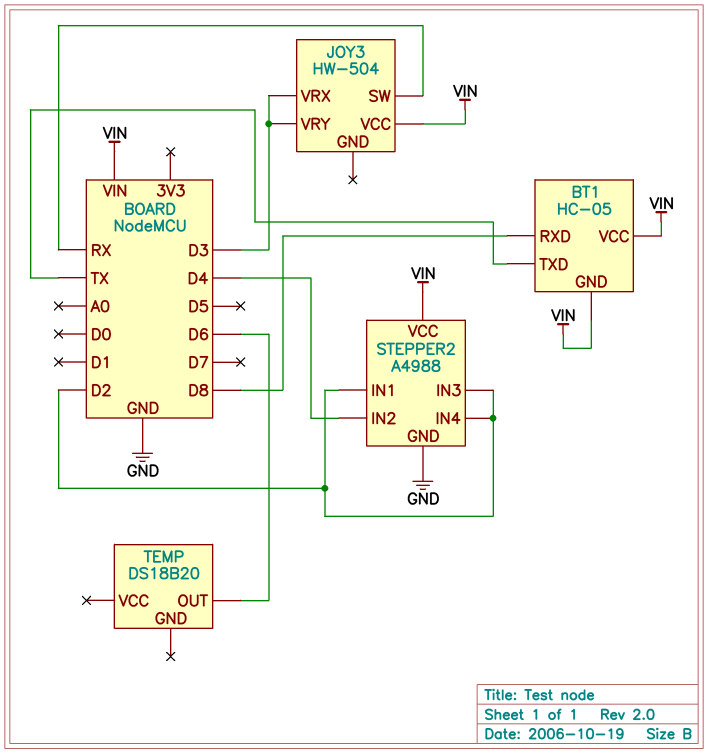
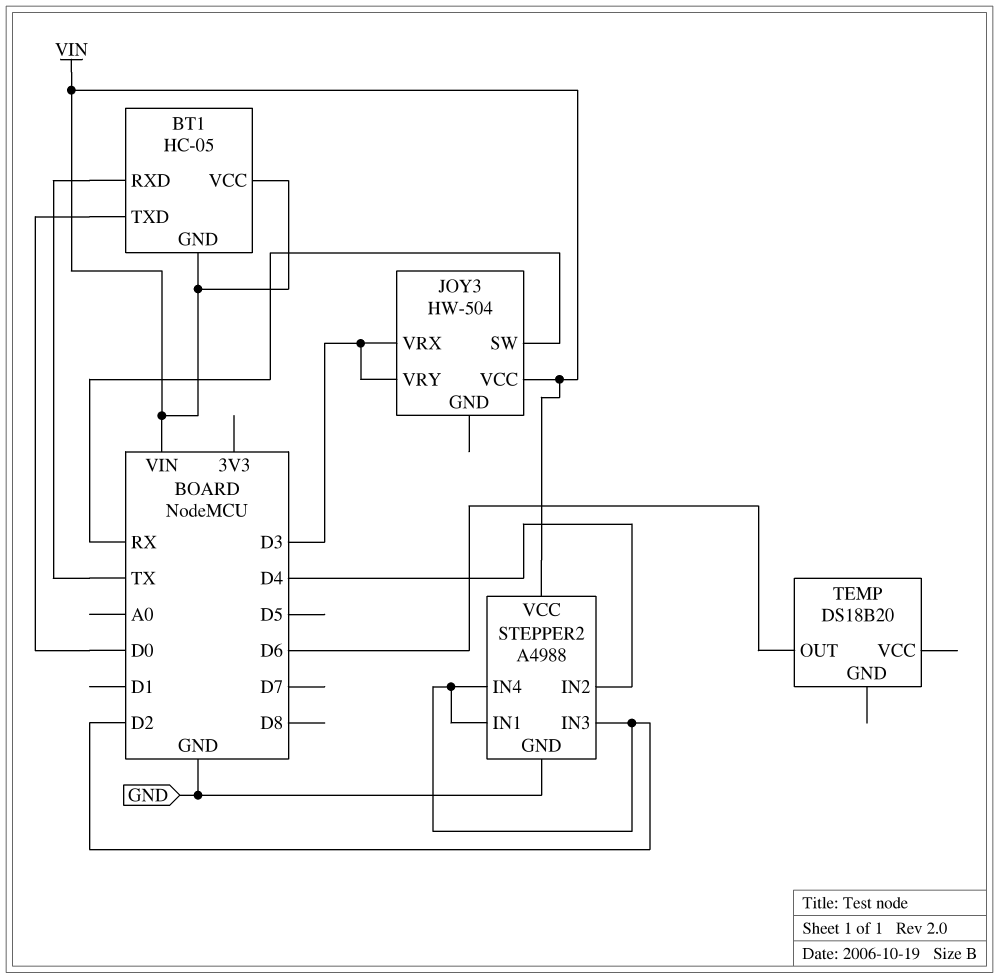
BT1 pin RXD: D8 -> TX
BT1 pin TXD: TX -> D0

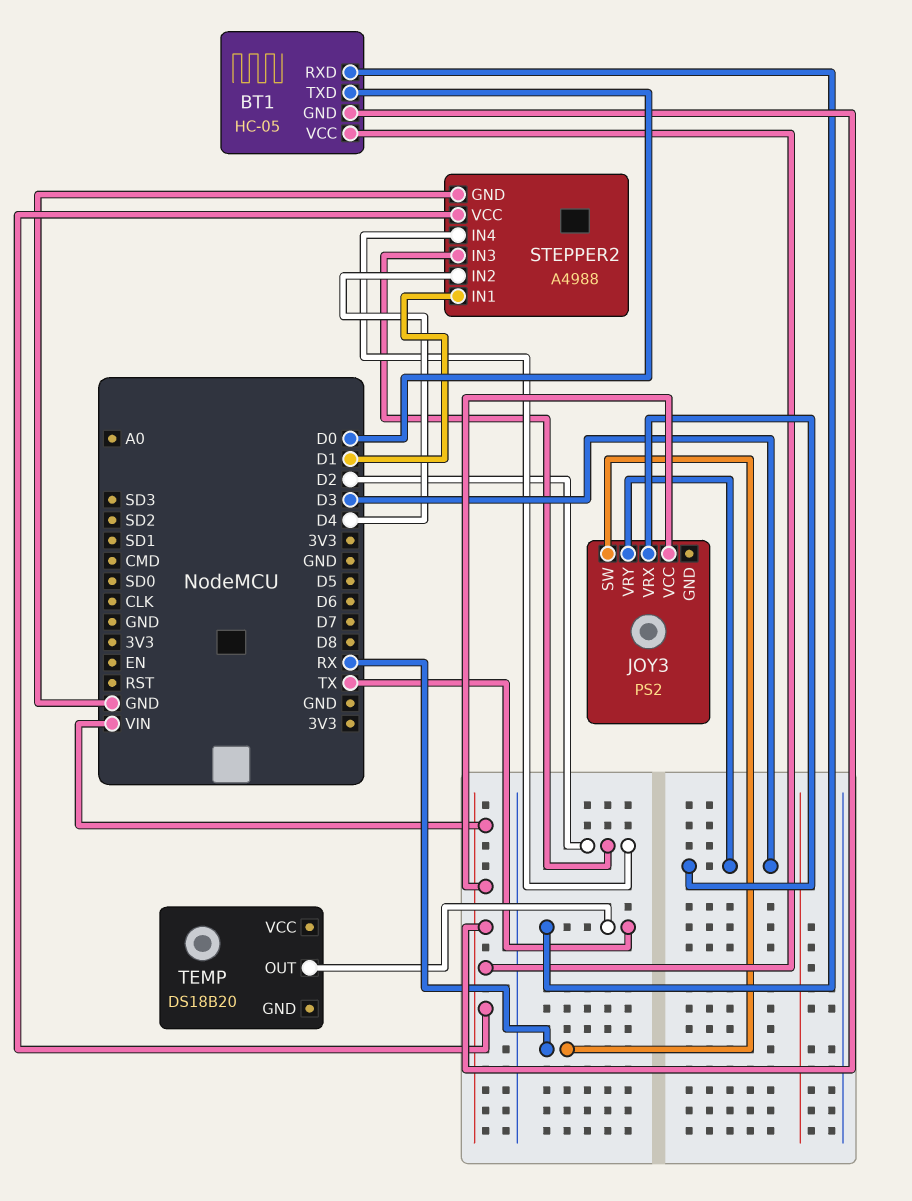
JOY3: HW-504 -> PS2
STEPPER2 pin IN1: D2 -> D1
TEMP pin OUT: D6 -> TX

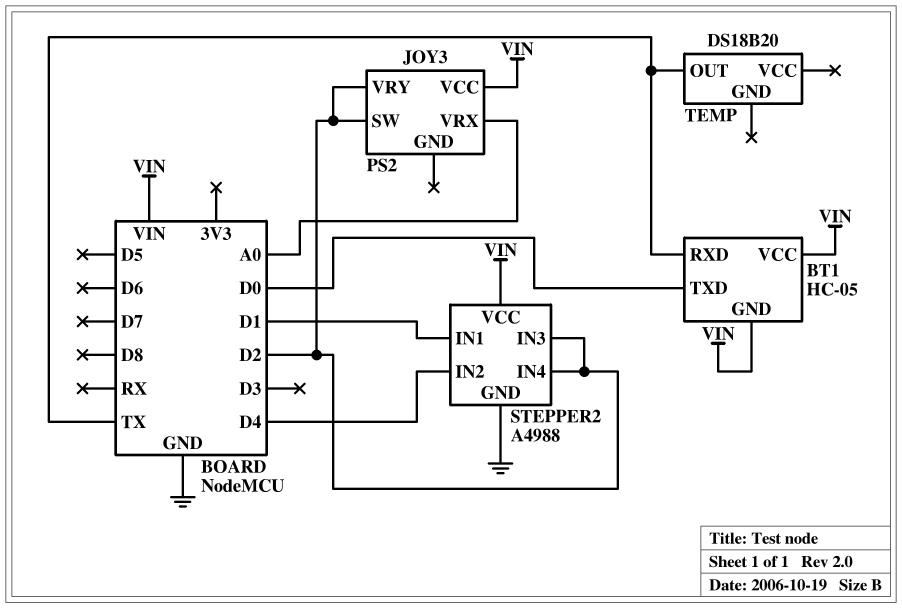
JOY3 pin SW: RX -> D2
JOY3 pin VRX: D3 -> A0
JOY3 pin VRY: D3 -> D2

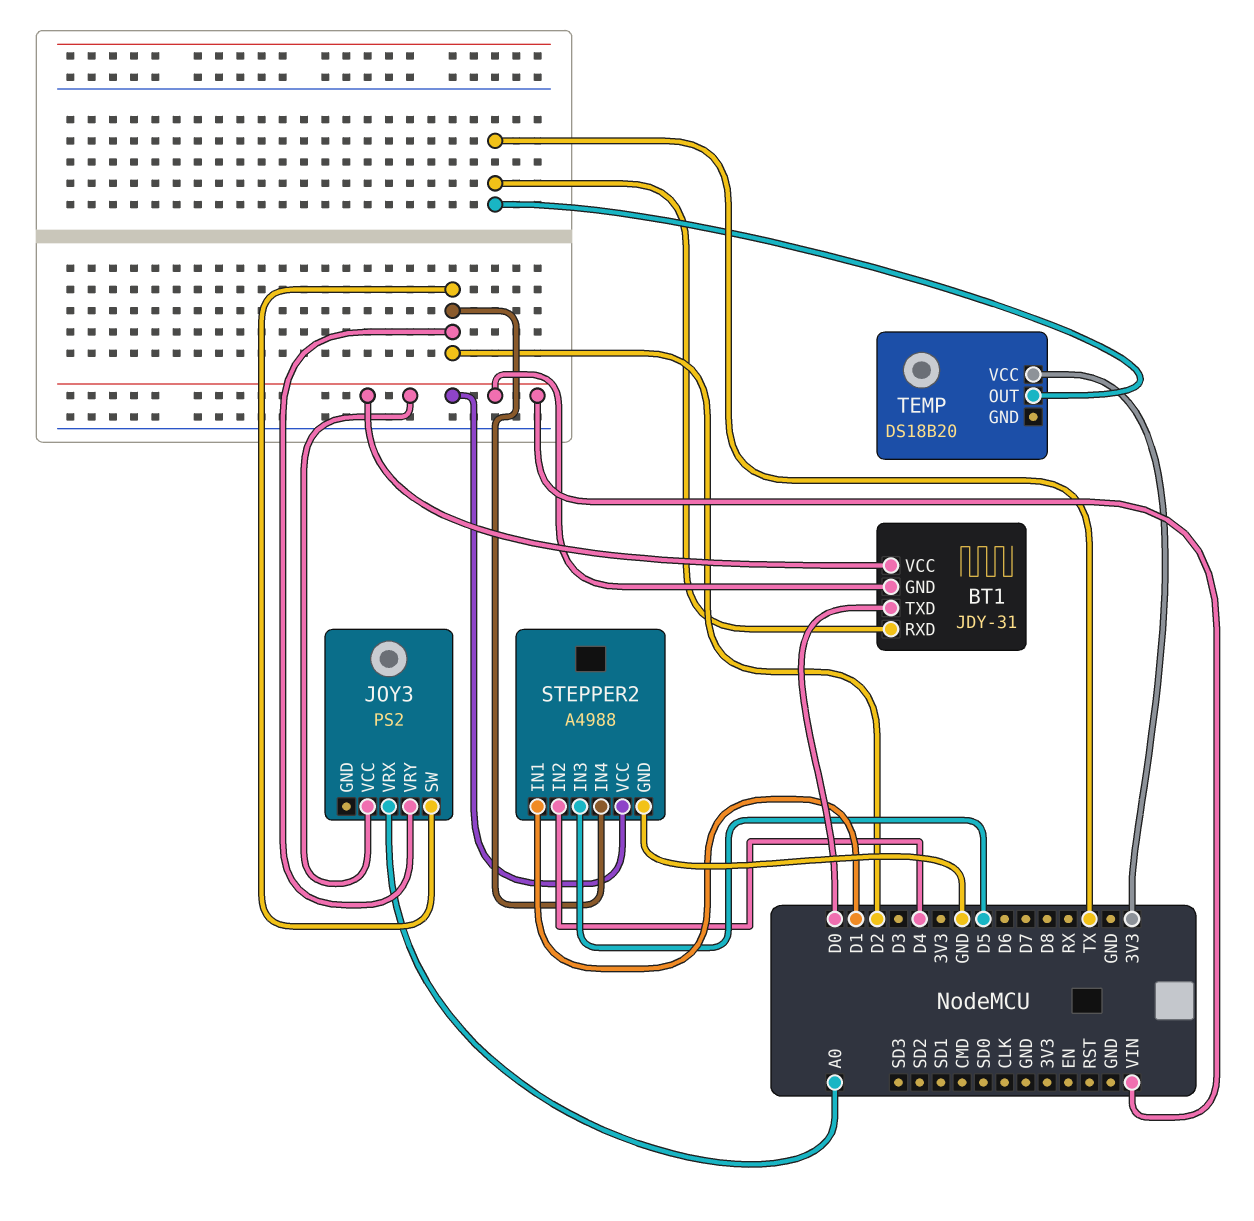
BT1: HC-05 -> JDY-31
STEPPER2 pin IN3: D2 -> D5
TEMP pin VCC: none -> 3V3

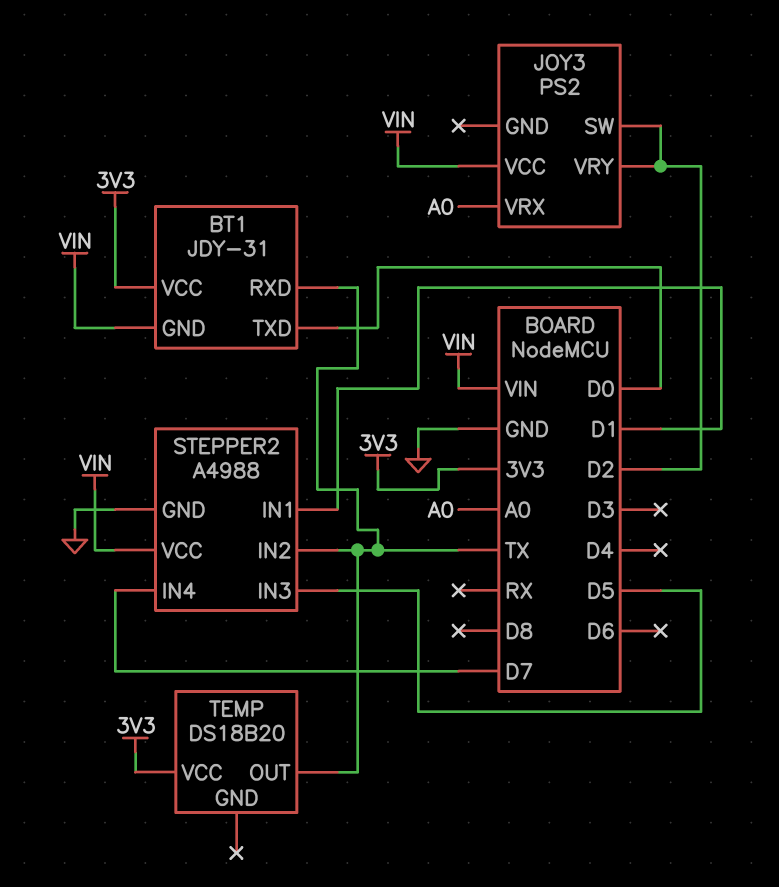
BT1 pin VCC: VIN -> 3V3
STEPPER2 pin IN2: D4 -> TX
STEPPER2 pin IN4: D2 -> D7

